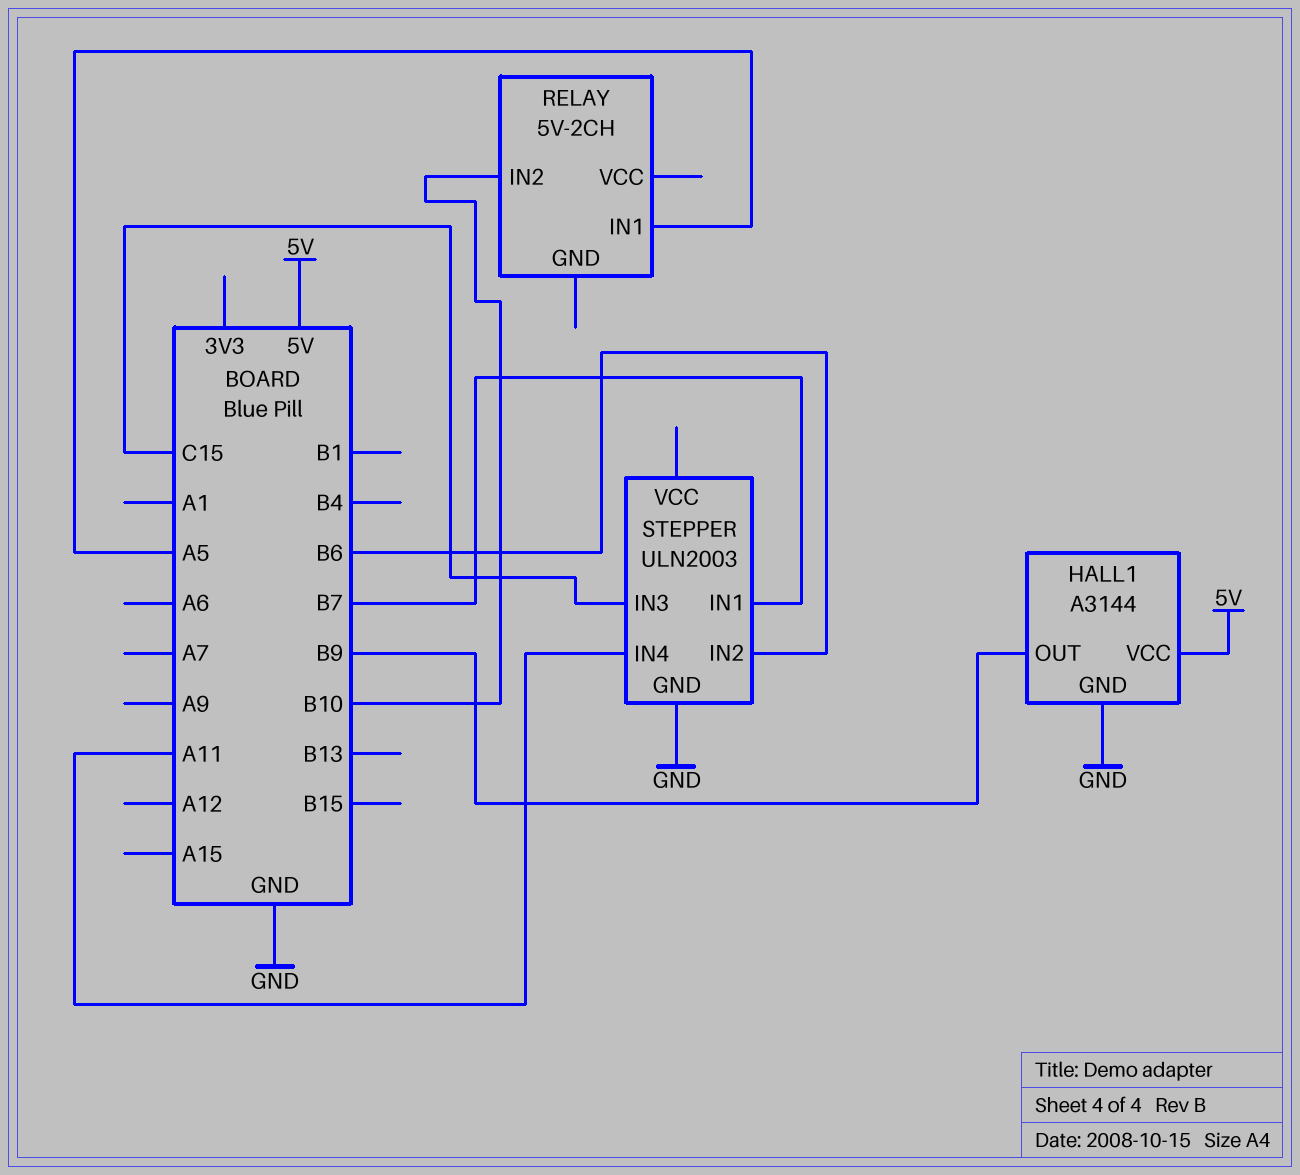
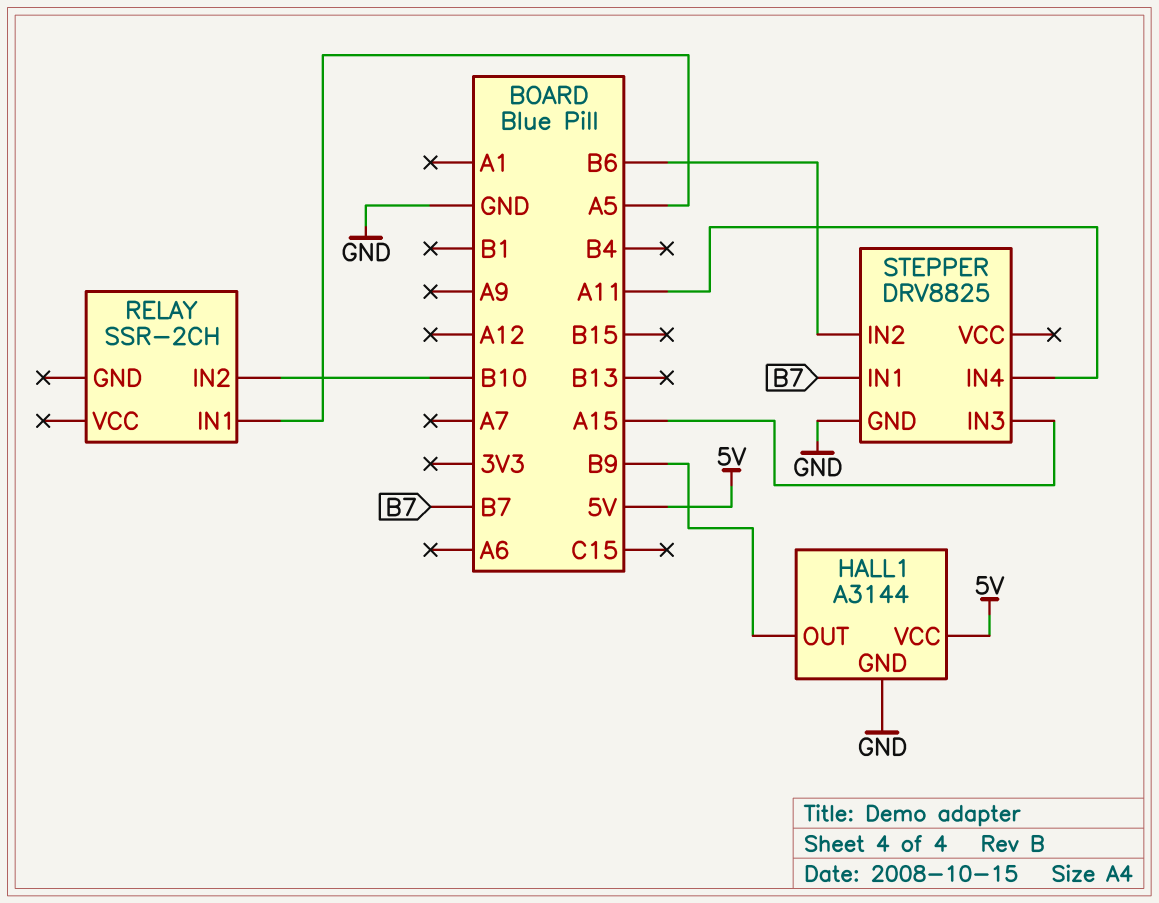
RELAY: 5V-2CH -> SSR-2CH
STEPPER: ULN2003 -> DRV8825
STEPPER pin IN3: C15 -> A15

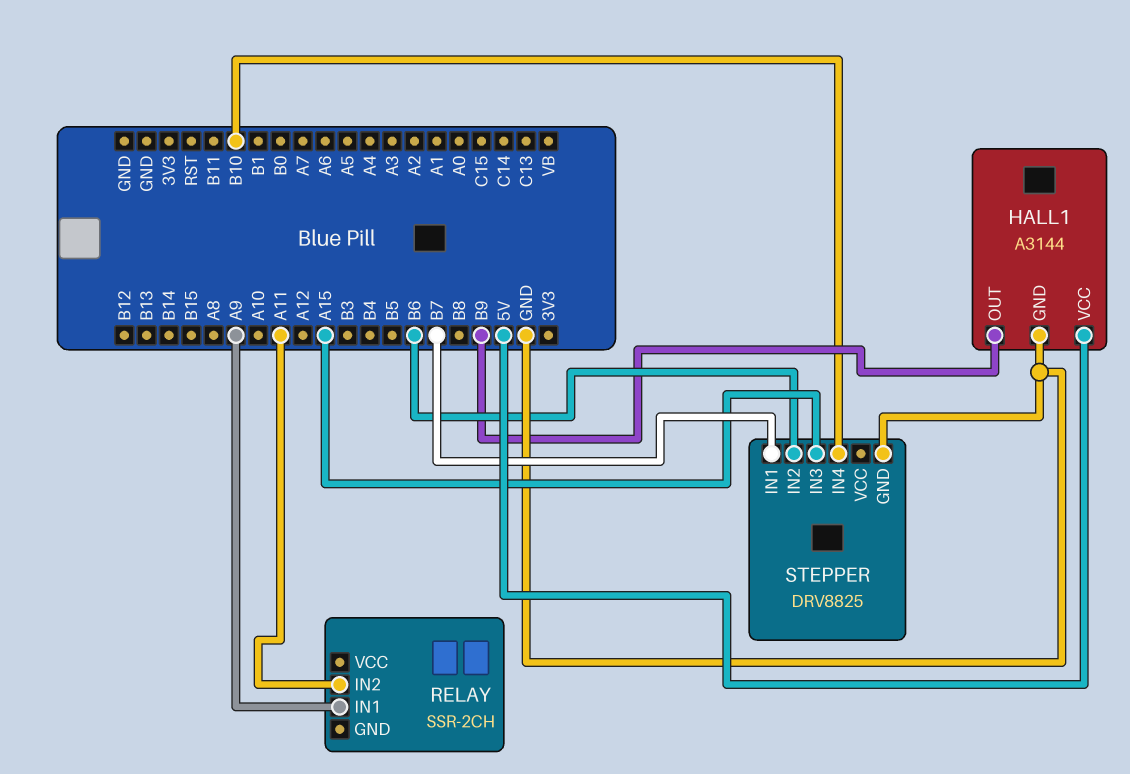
RELAY pin IN1: A5 -> A9
RELAY pin IN2: B10 -> A11
STEPPER pin IN4: A11 -> B10

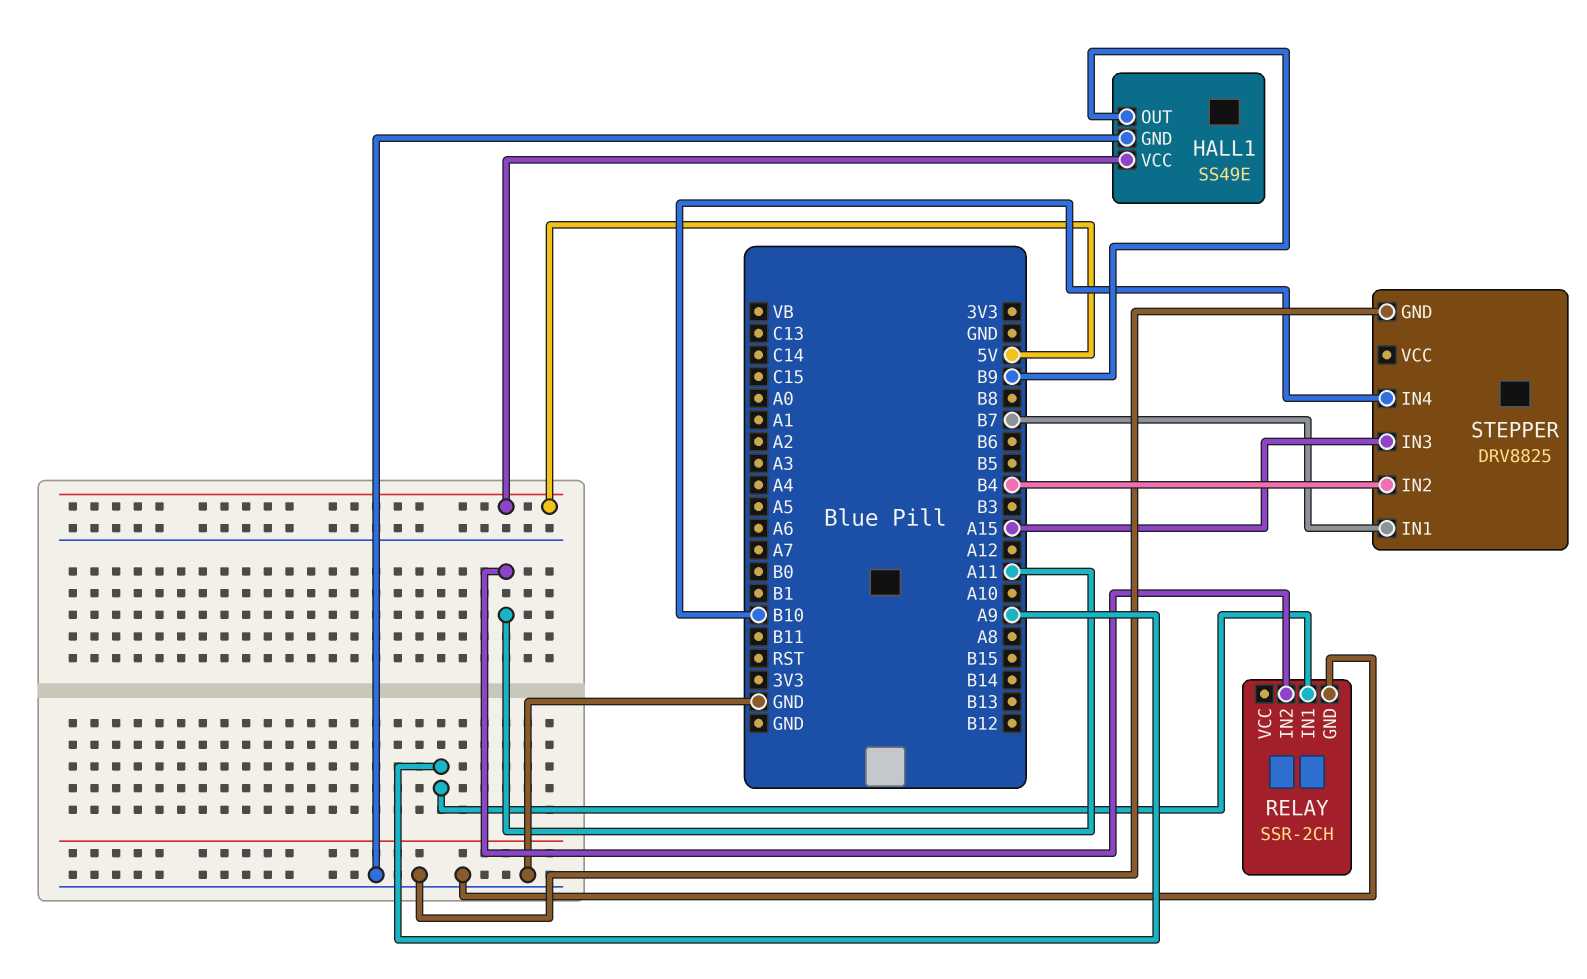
HALL1: A3144 -> SS49E
RELAY pin GND: none -> GND
STEPPER pin IN2: B6 -> B4

